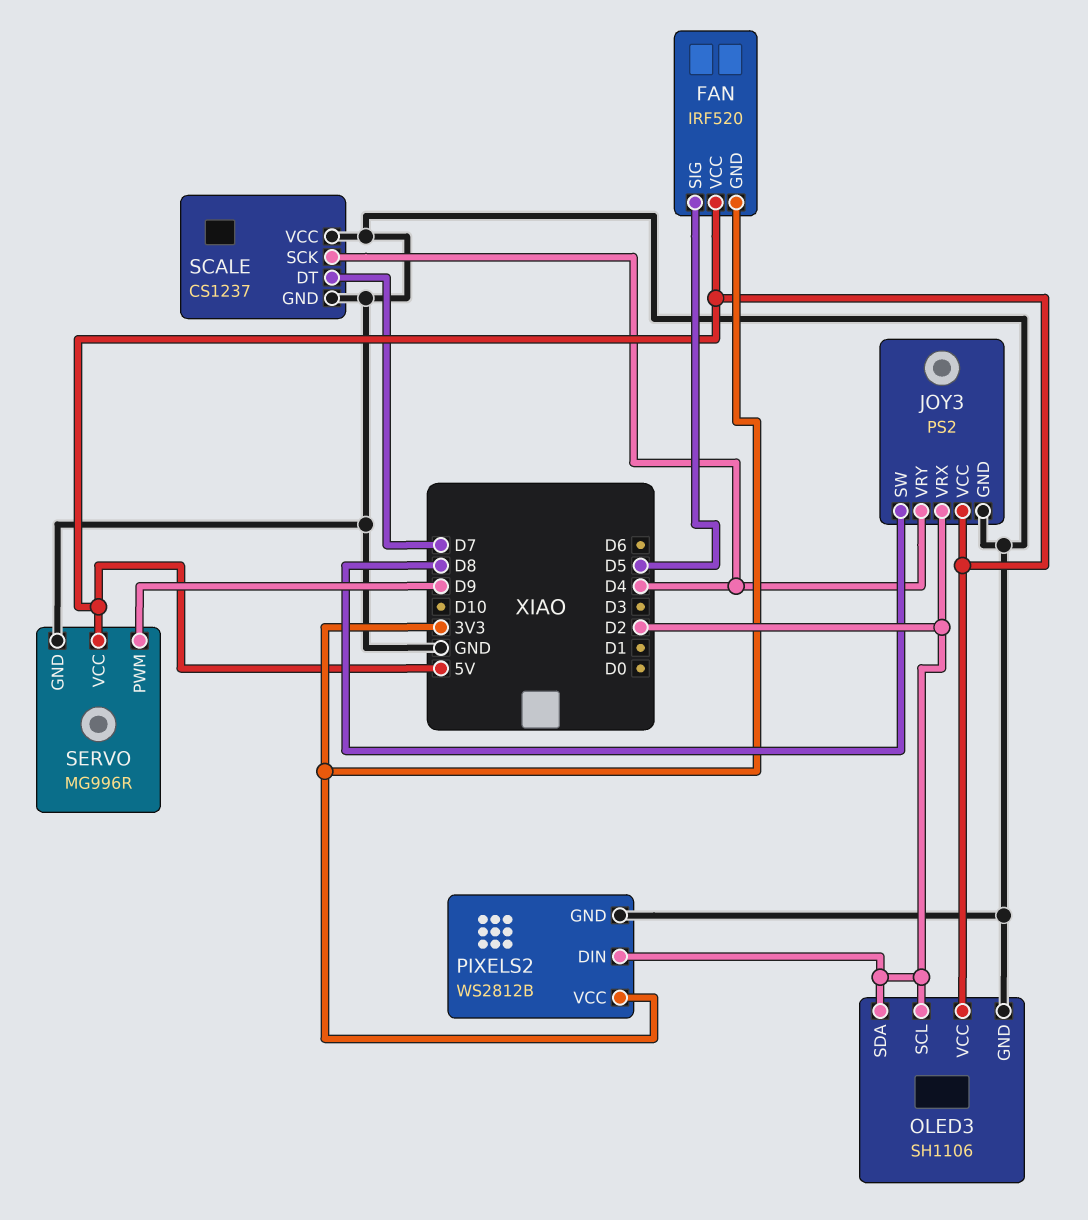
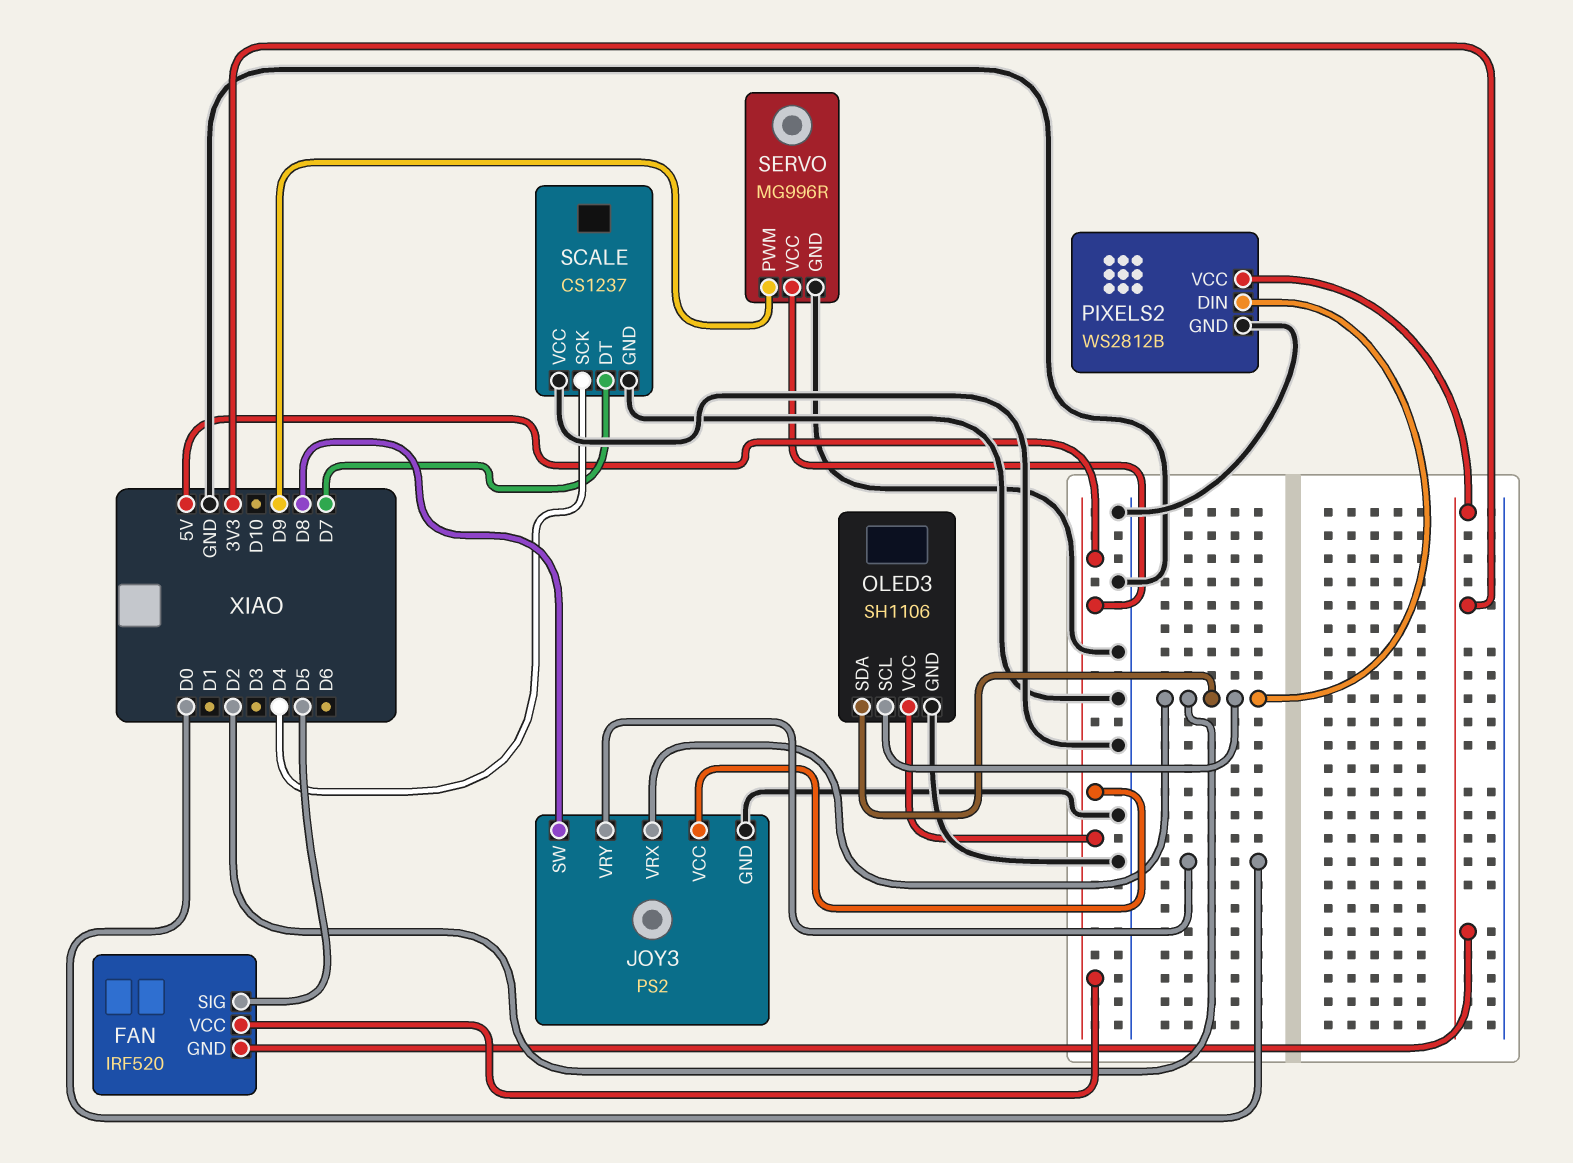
JOY3 pin VRY: D4 -> D0

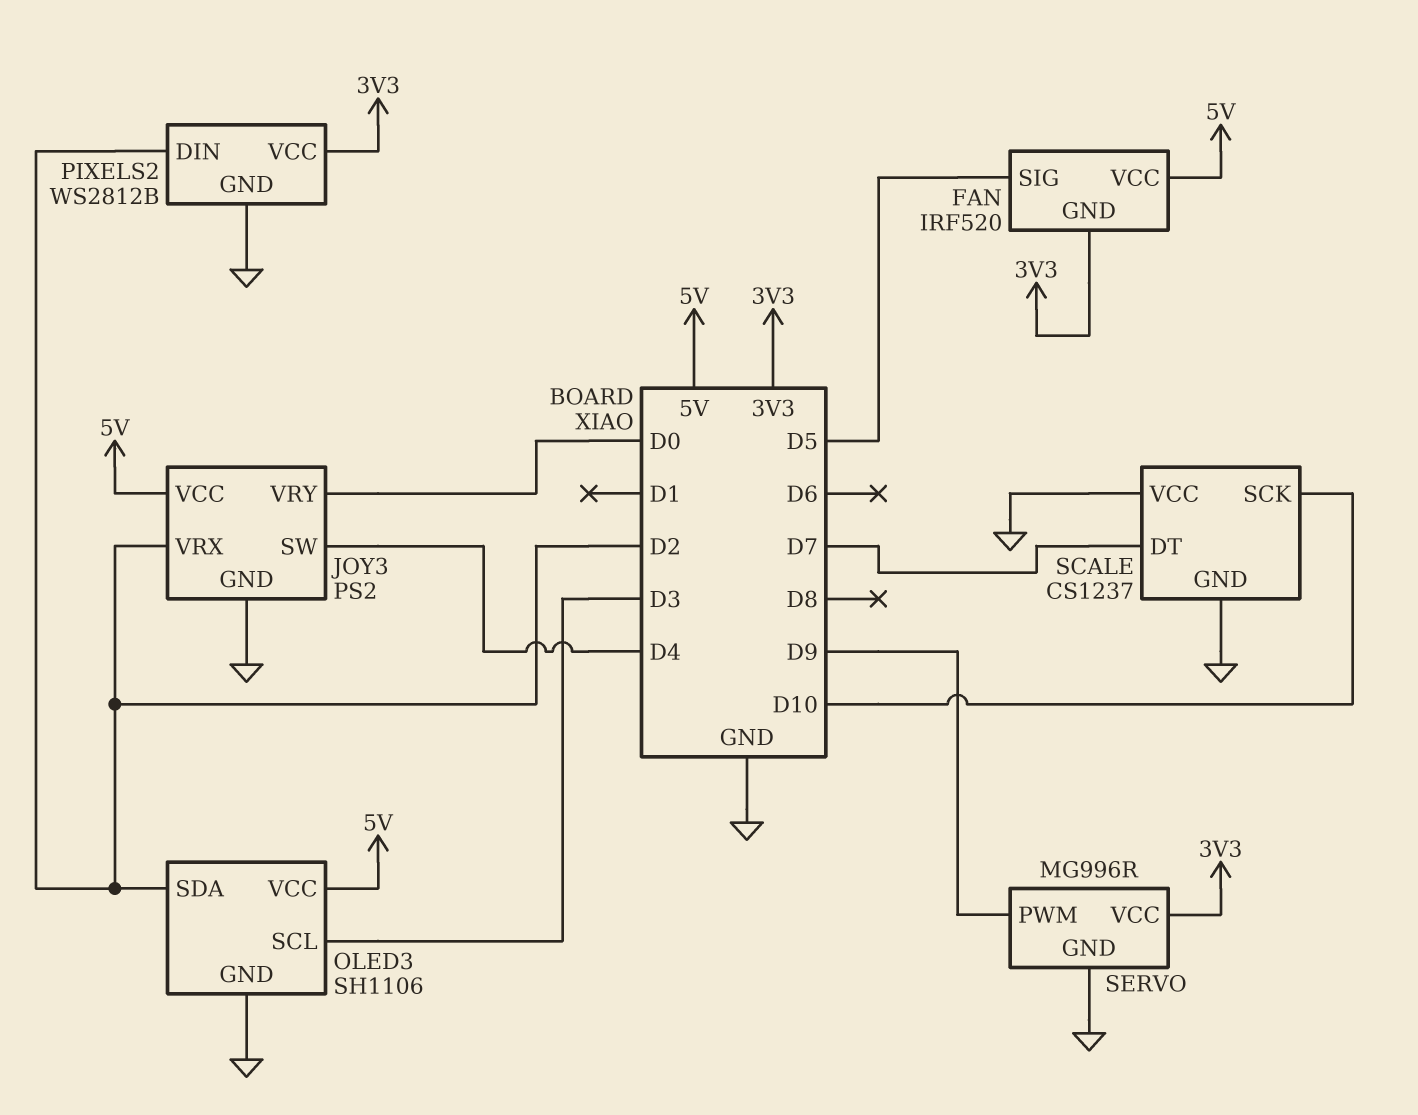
JOY3 pin SW: D8 -> D4
OLED3 pin SCL: D2 -> D3
SCALE pin SCK: D4 -> D10
SERVO pin VCC: 5V -> 3V3

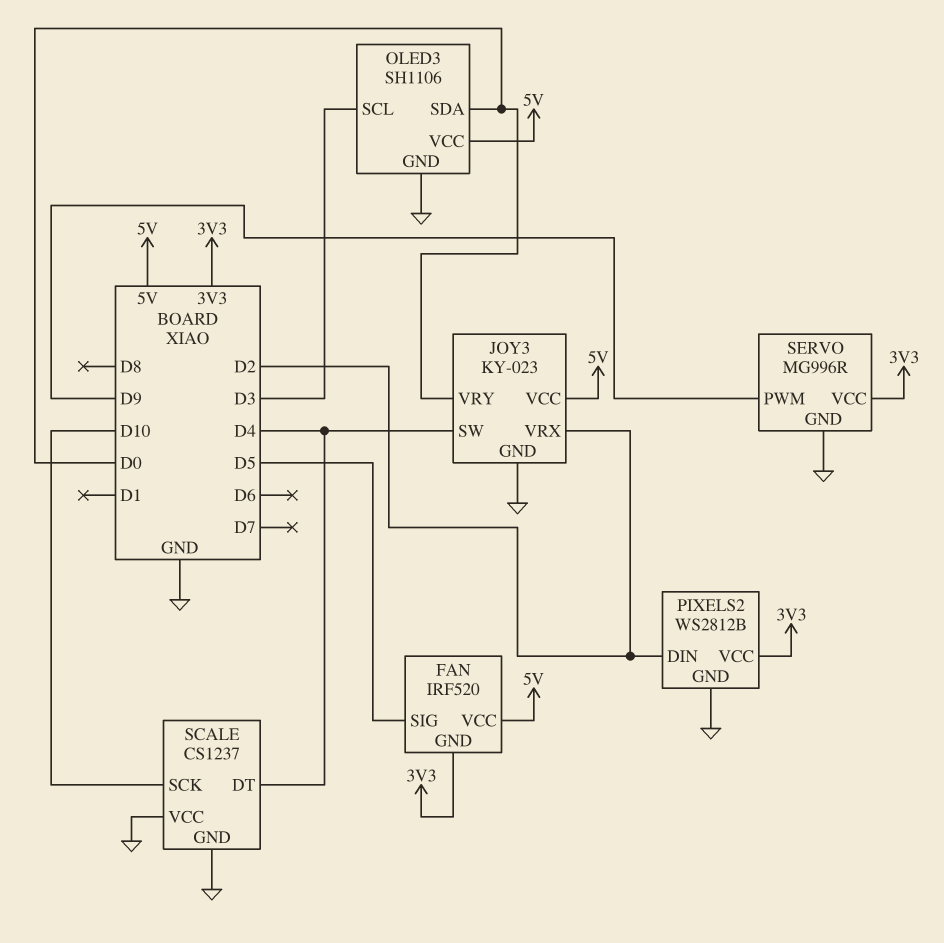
JOY3: PS2 -> KY-023
OLED3 pin SDA: D2 -> D0
SCALE pin DT: D7 -> D4

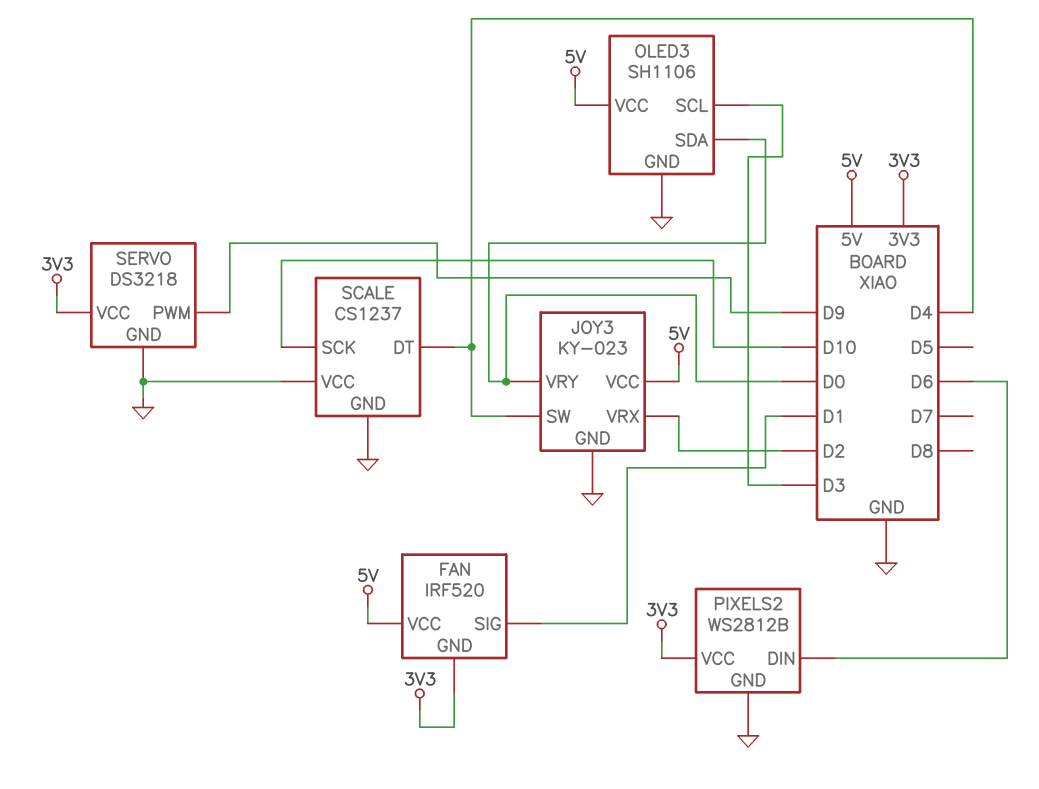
FAN pin SIG: D5 -> D1
PIXELS2 pin DIN: D2 -> D6
SERVO: MG996R -> DS3218

